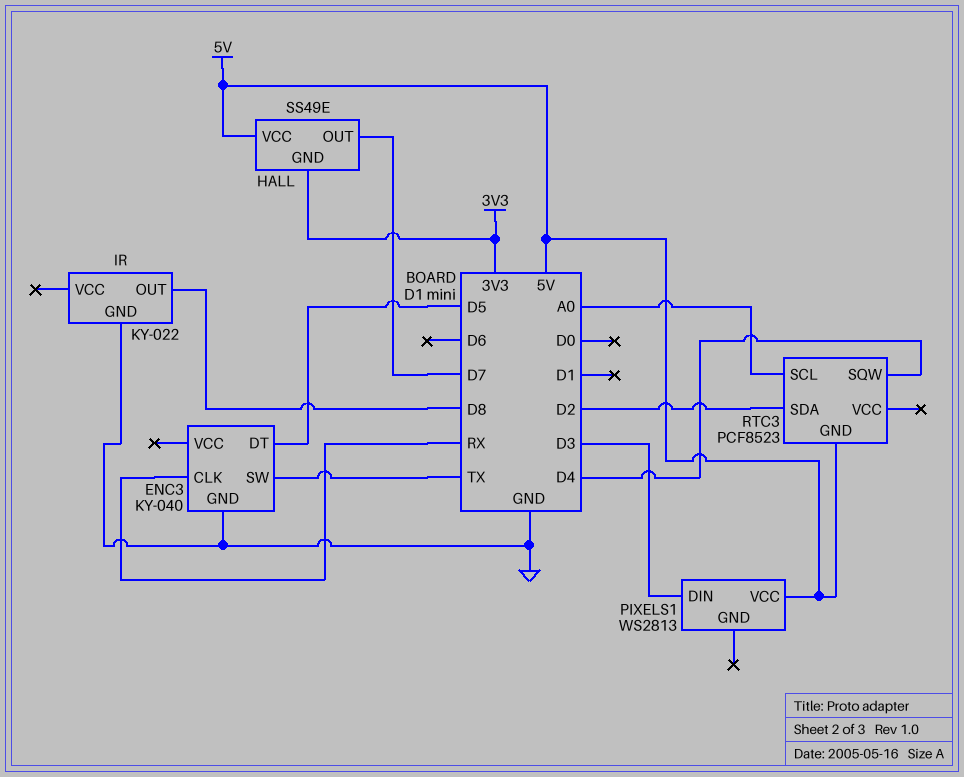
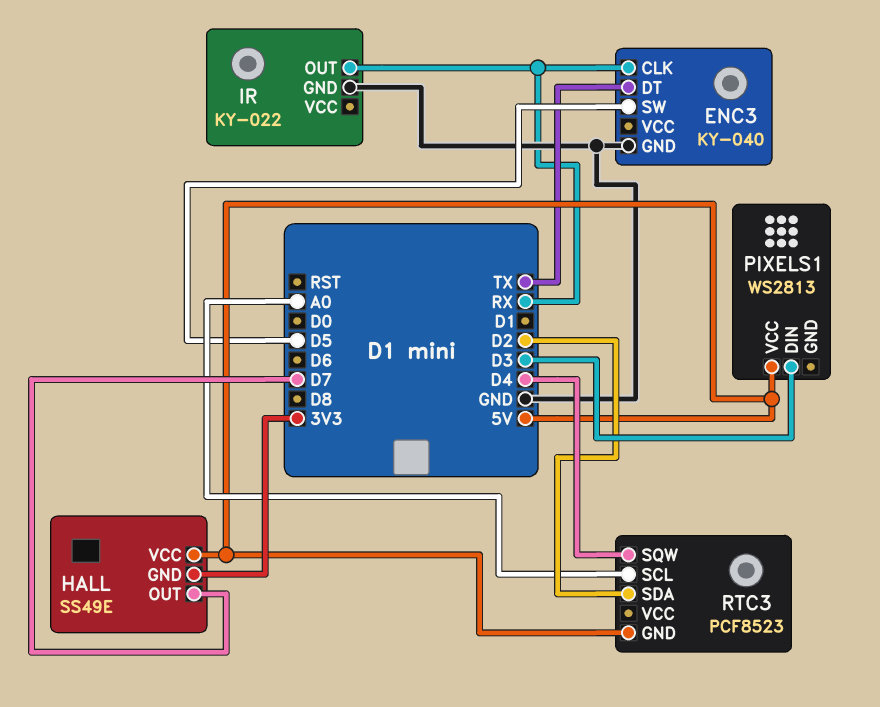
ENC3 pin DT: D5 -> TX
ENC3 pin SW: TX -> D5
IR pin OUT: D8 -> RX

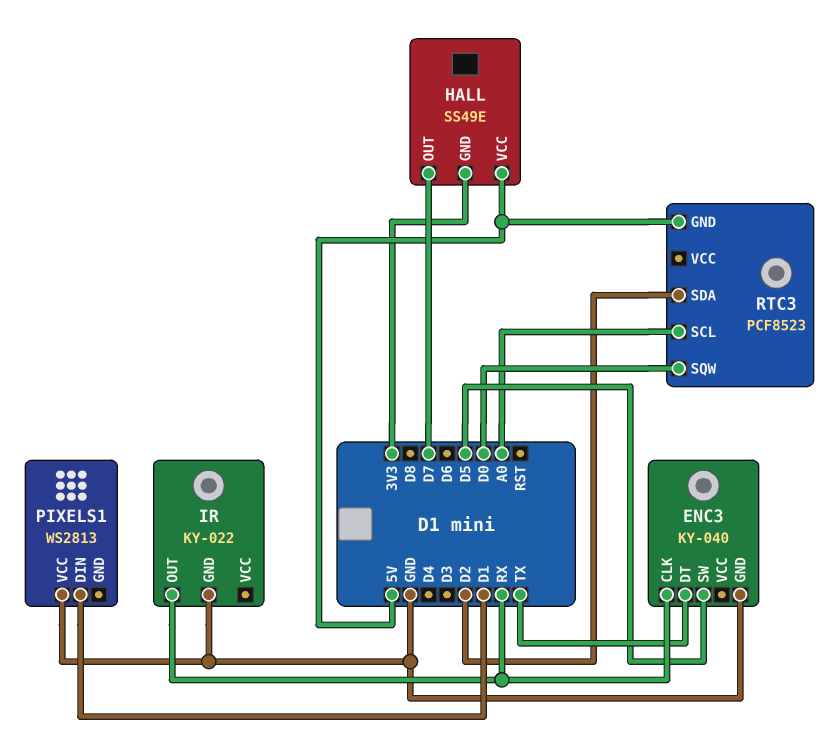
PIXELS1 pin DIN: D3 -> D1
PIXELS1 pin VCC: 5V -> GND
RTC3 pin SQW: D4 -> D0

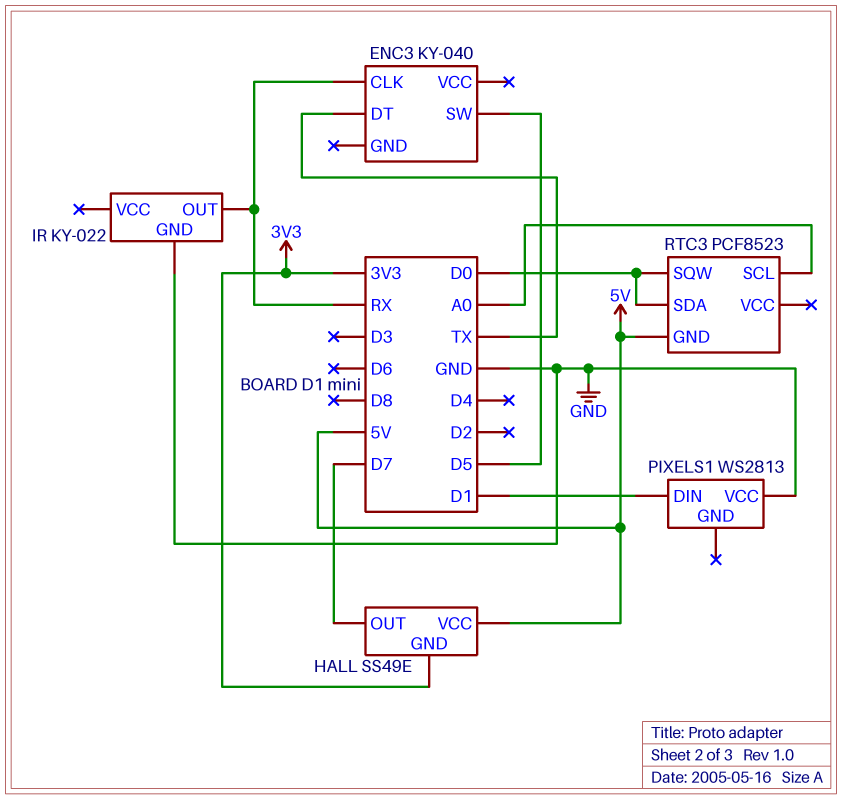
ENC3 pin GND: GND -> none
RTC3 pin SDA: D2 -> D0

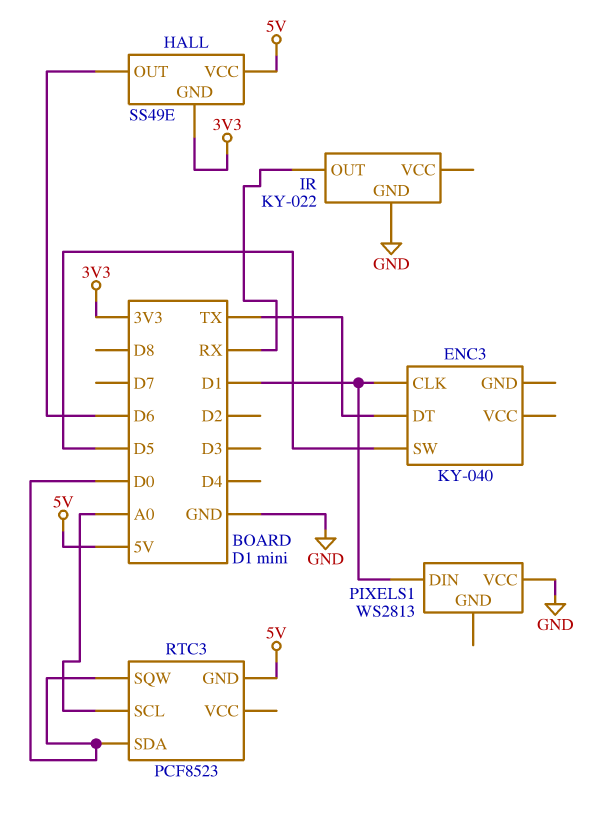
ENC3 pin CLK: RX -> D1
HALL pin OUT: D7 -> D6

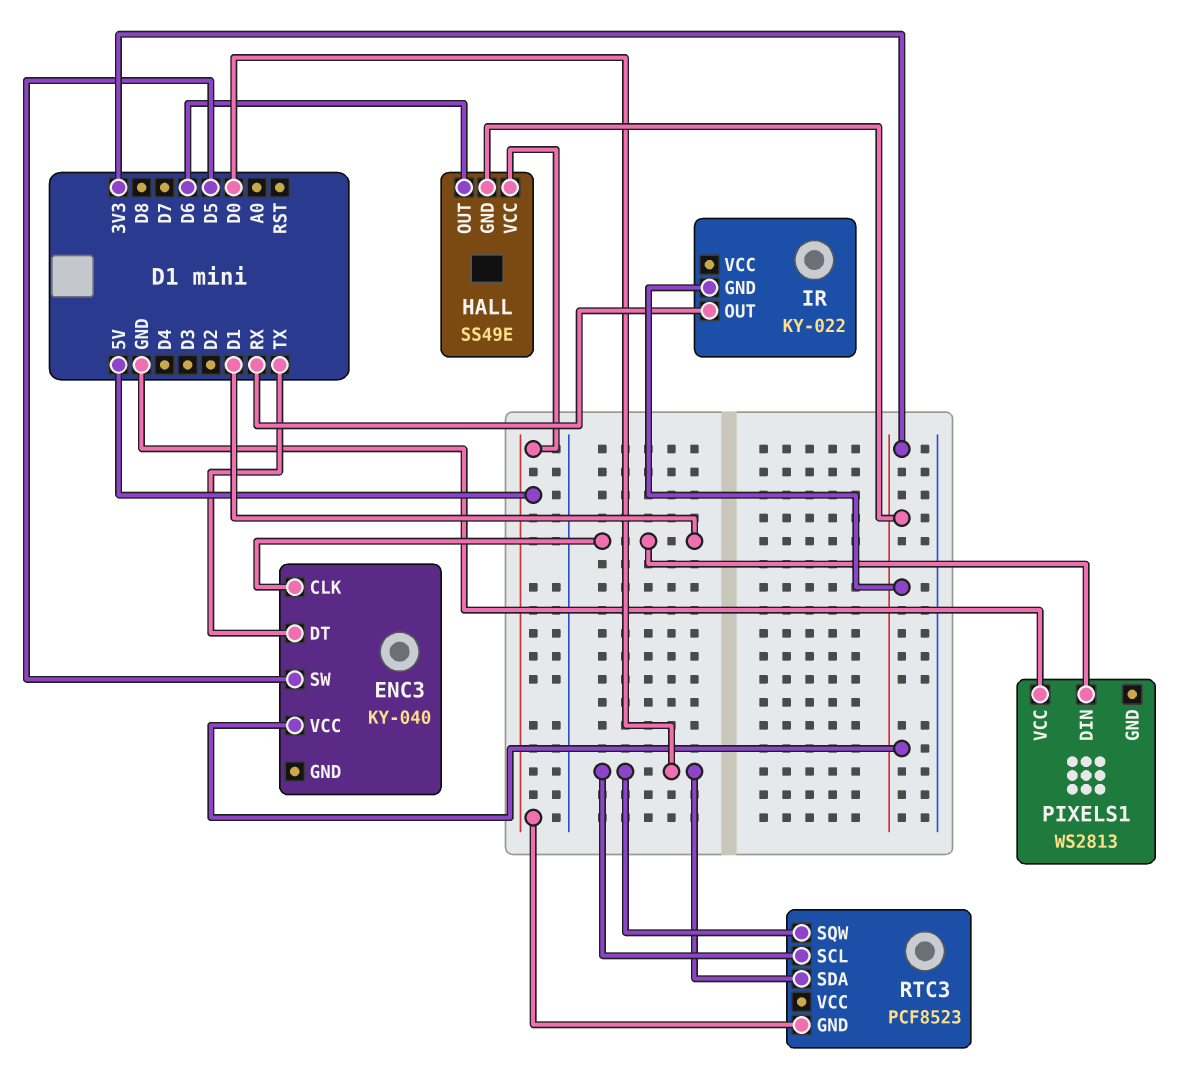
ENC3 pin VCC: none -> 3V3
IR pin GND: GND -> 3V3
RTC3 pin SCL: A0 -> D0

